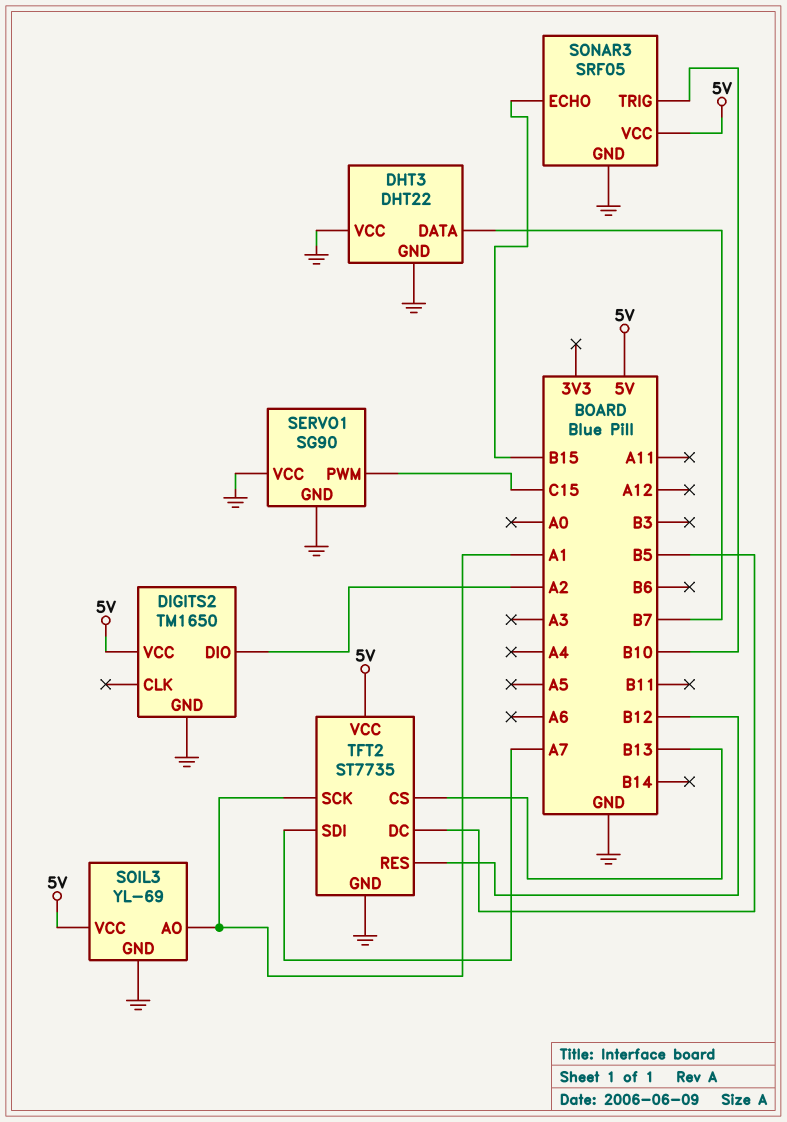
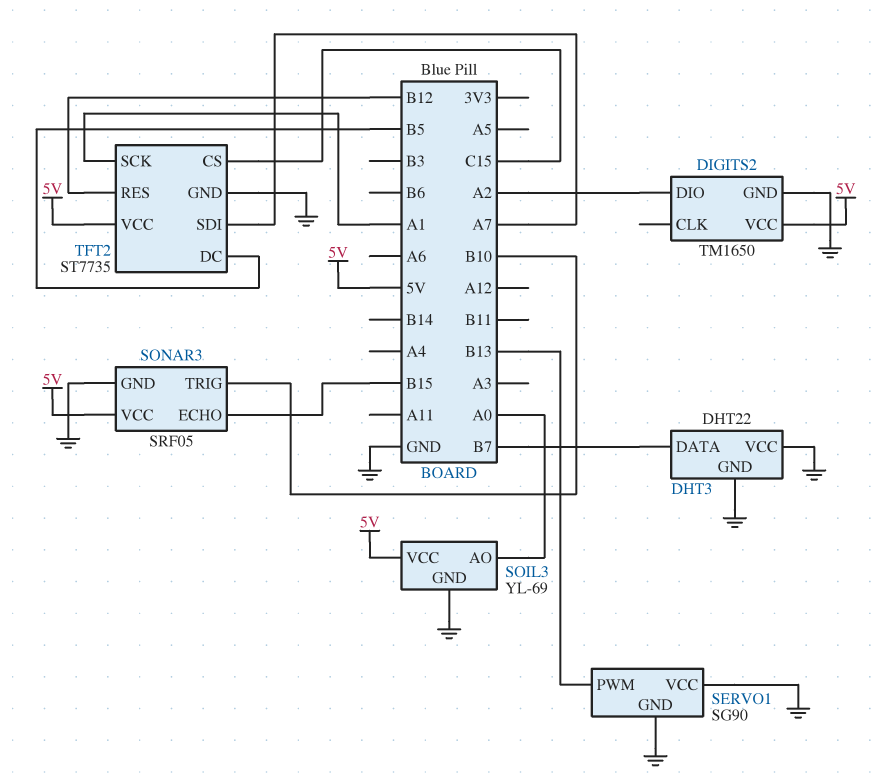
SERVO1 pin PWM: C15 -> B13
SOIL3 pin AO: A1 -> A0
TFT2 pin CS: B13 -> C15

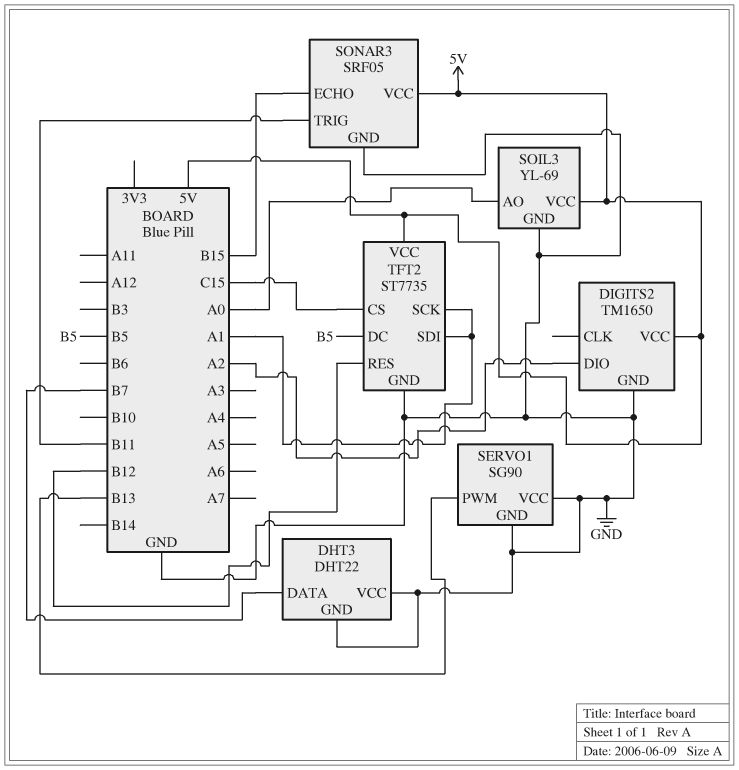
SONAR3 pin TRIG: B10 -> B11
TFT2 pin SDI: A7 -> A1

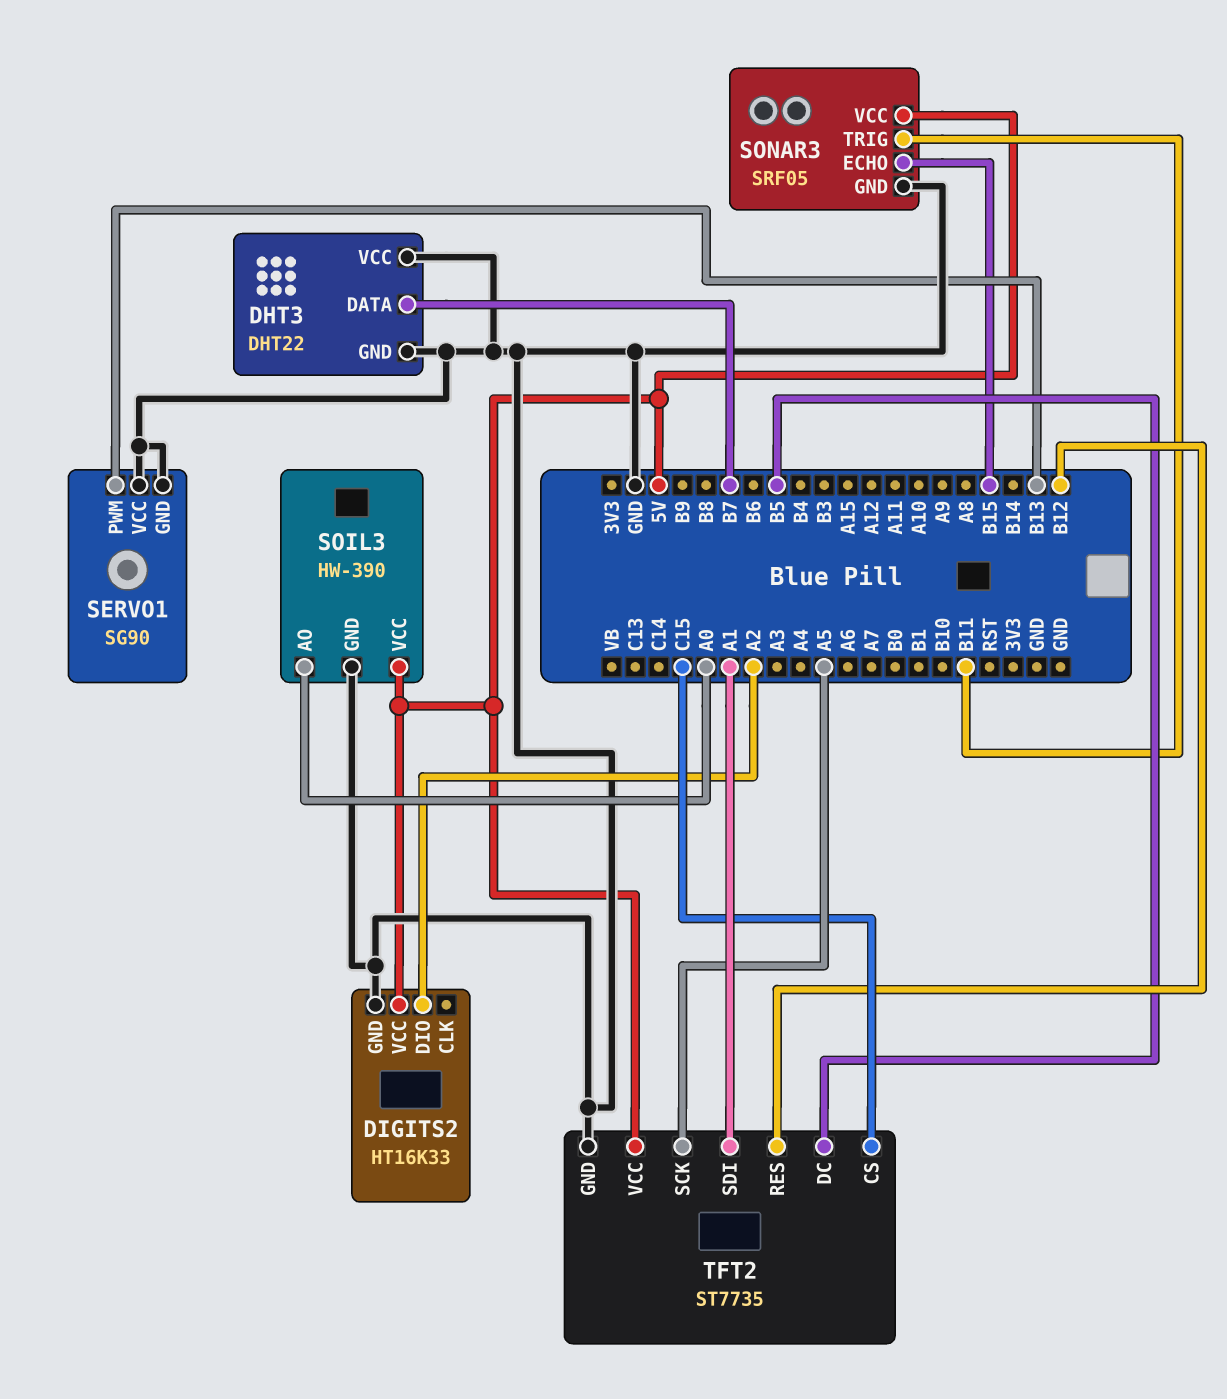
DIGITS2: TM1650 -> HT16K33
SOIL3: YL-69 -> HW-390
TFT2 pin SCK: A1 -> A5

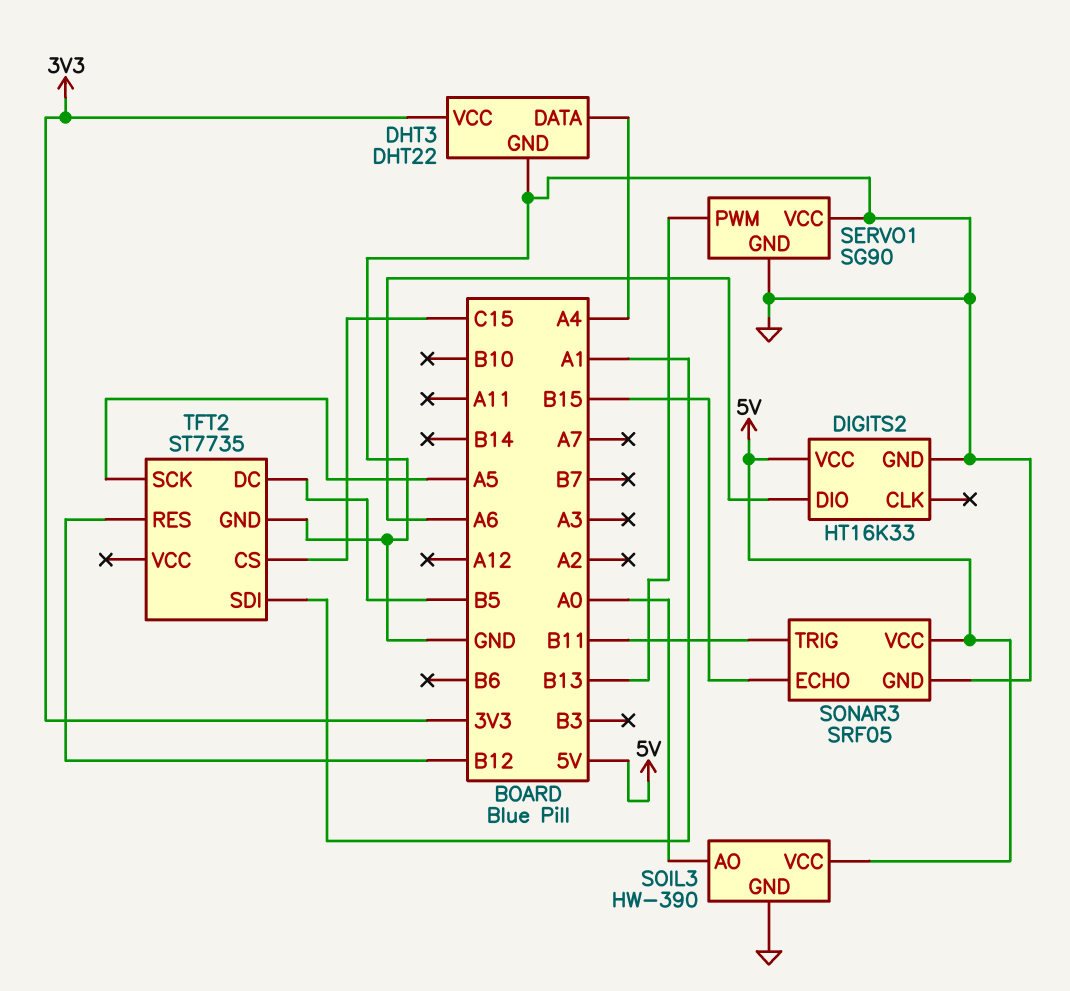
DHT3 pin DATA: B7 -> A4
DHT3 pin VCC: GND -> 3V3
DIGITS2 pin DIO: A2 -> A6
TFT2 pin VCC: 5V -> none

